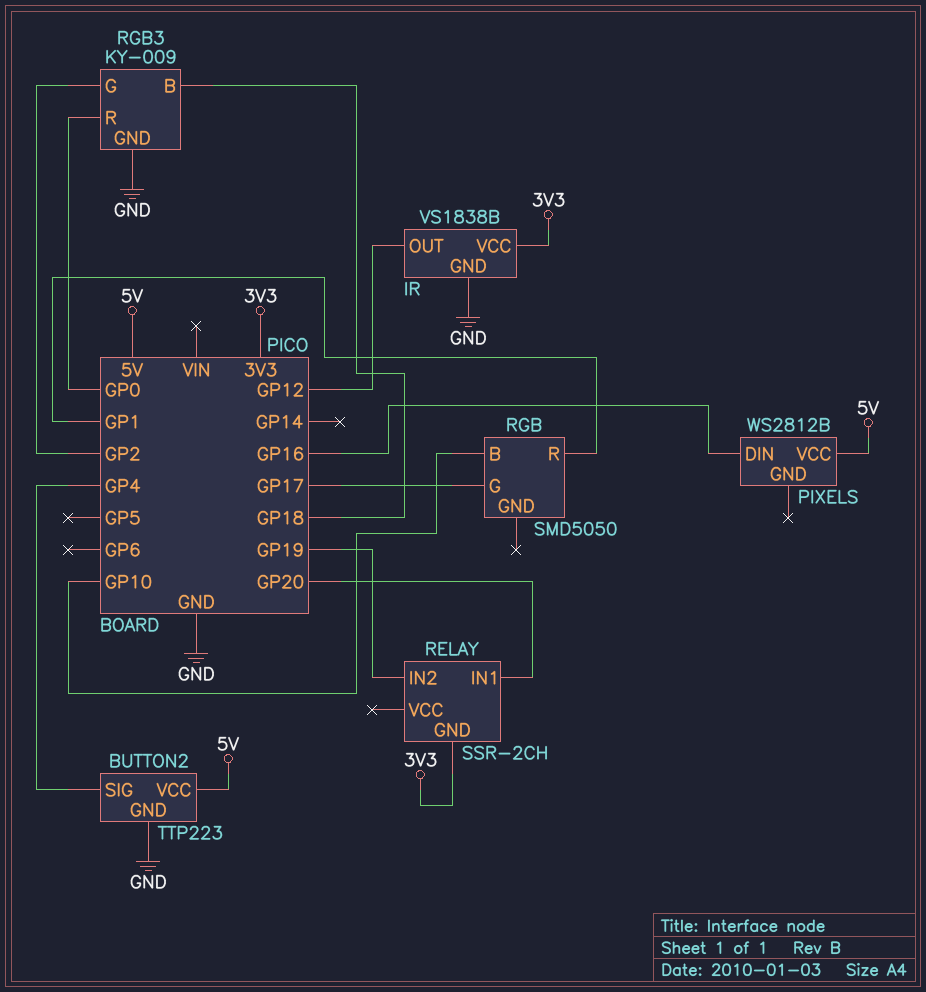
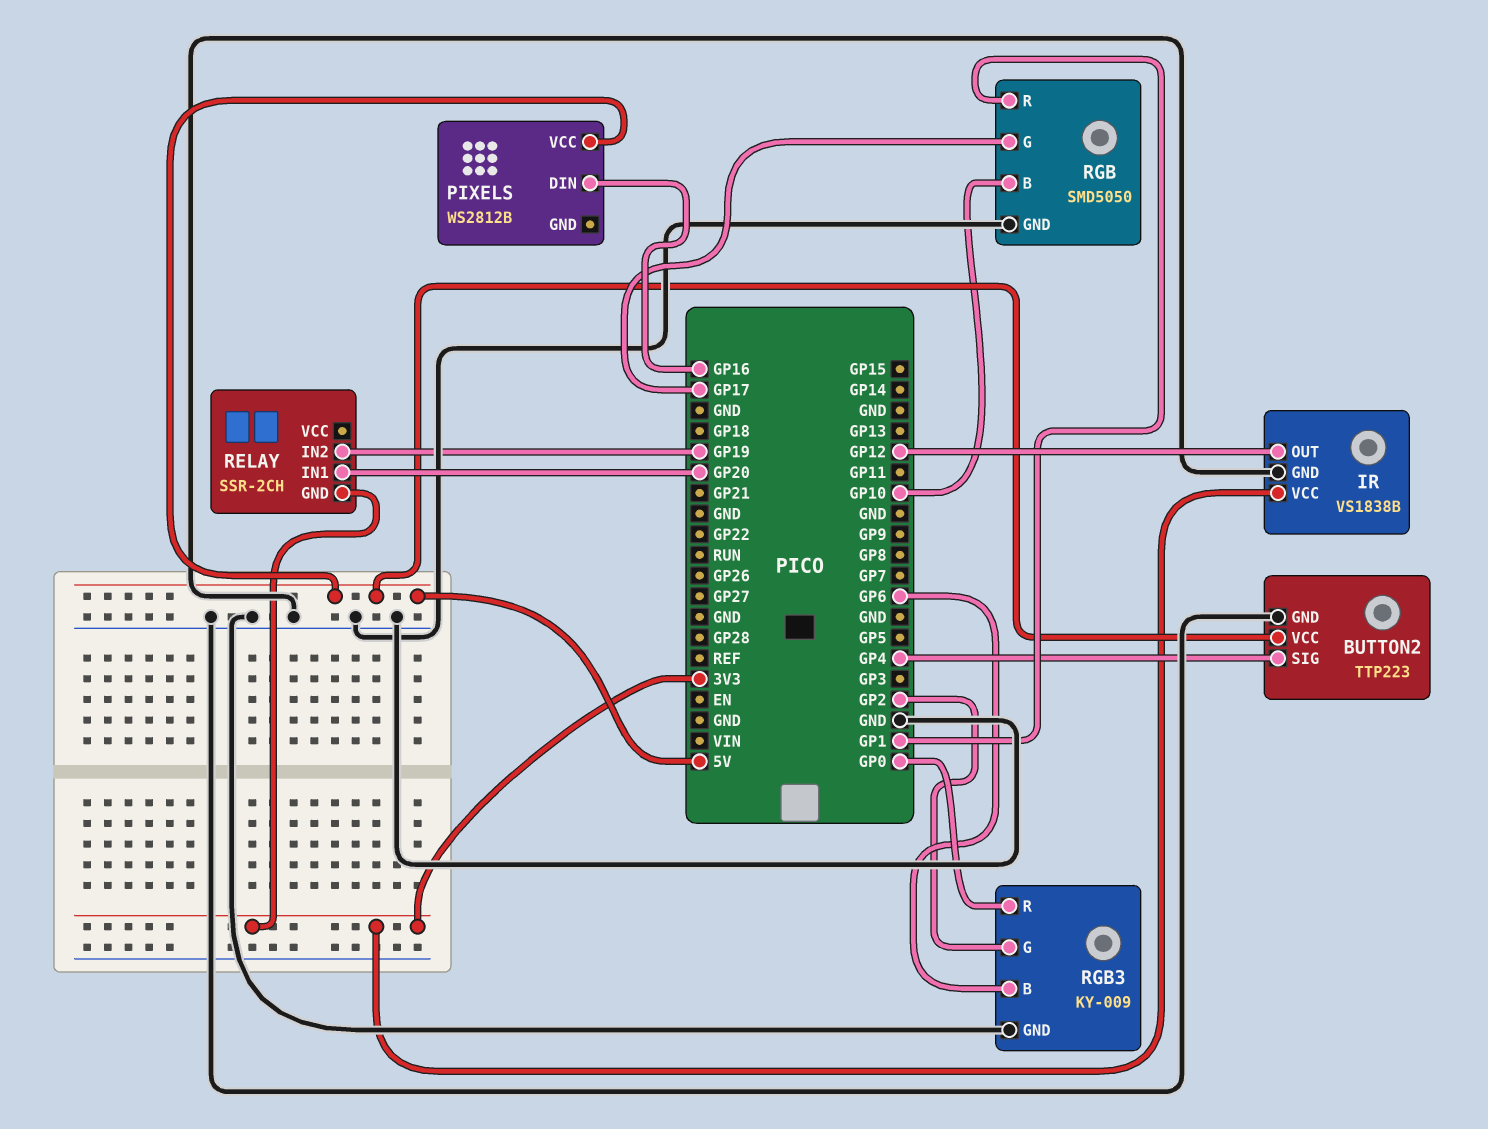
RGB pin GND: none -> GND
RGB3 pin B: GP18 -> GP6

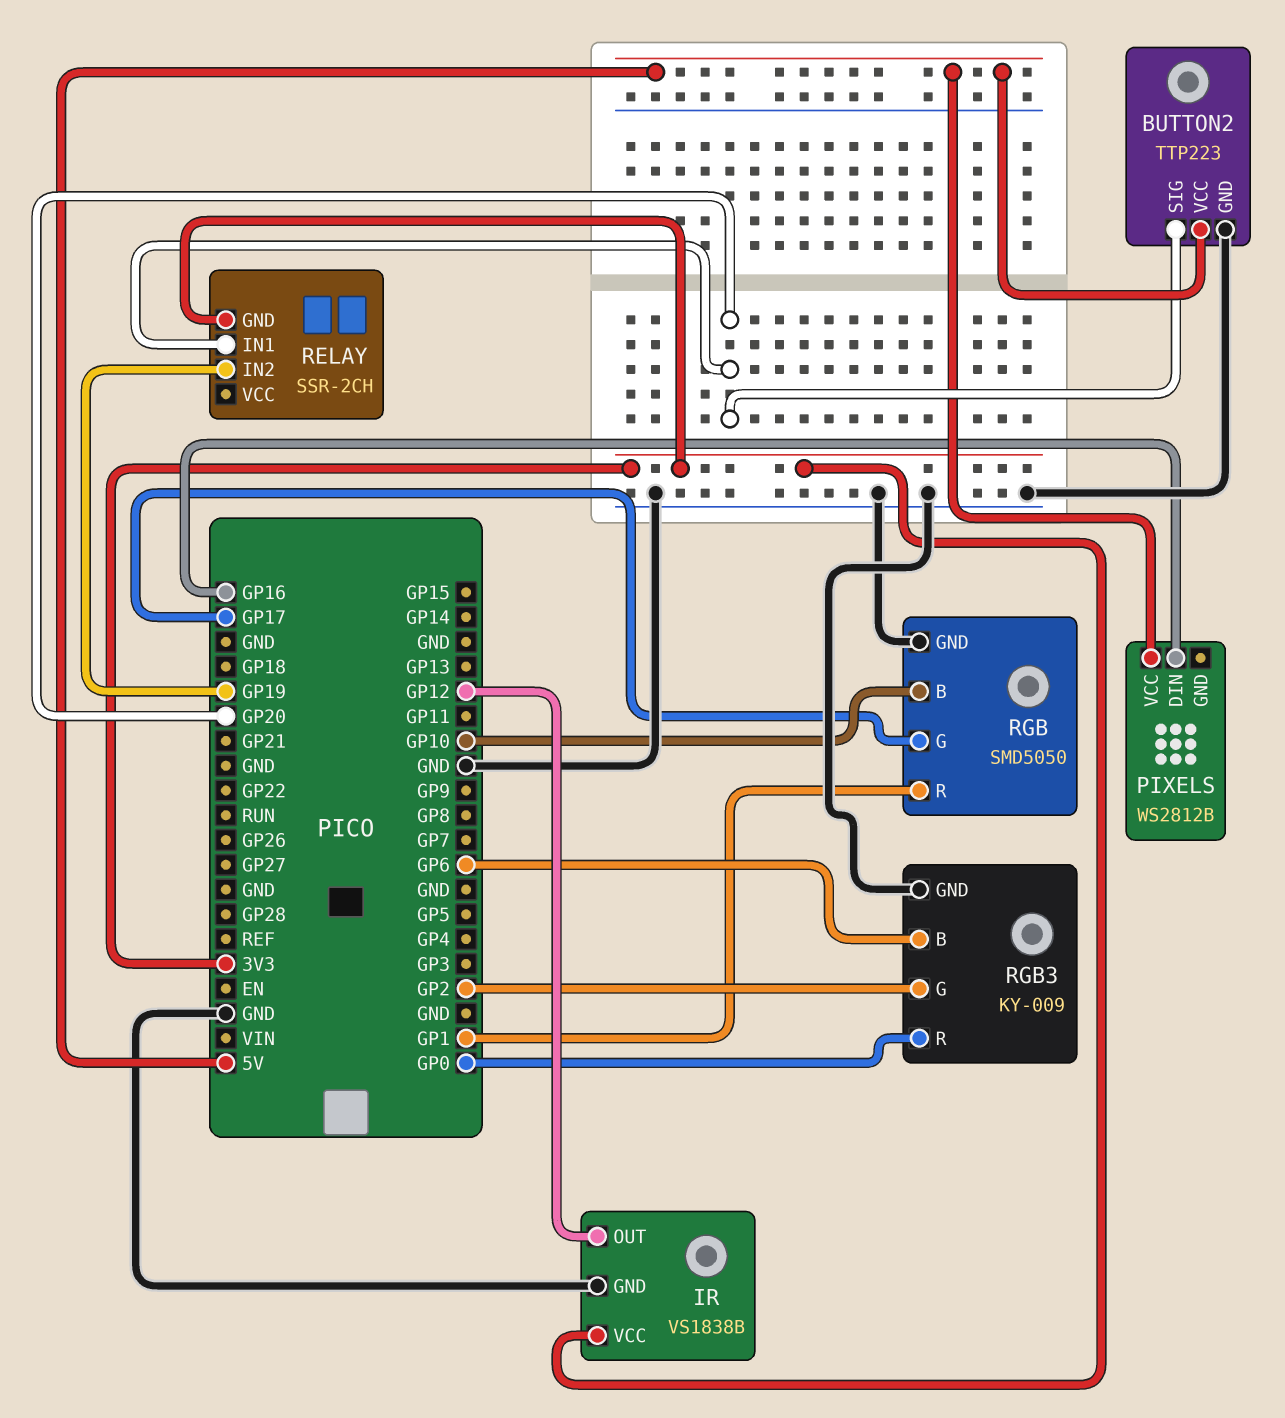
BUTTON2 pin SIG: GP4 -> GP20

